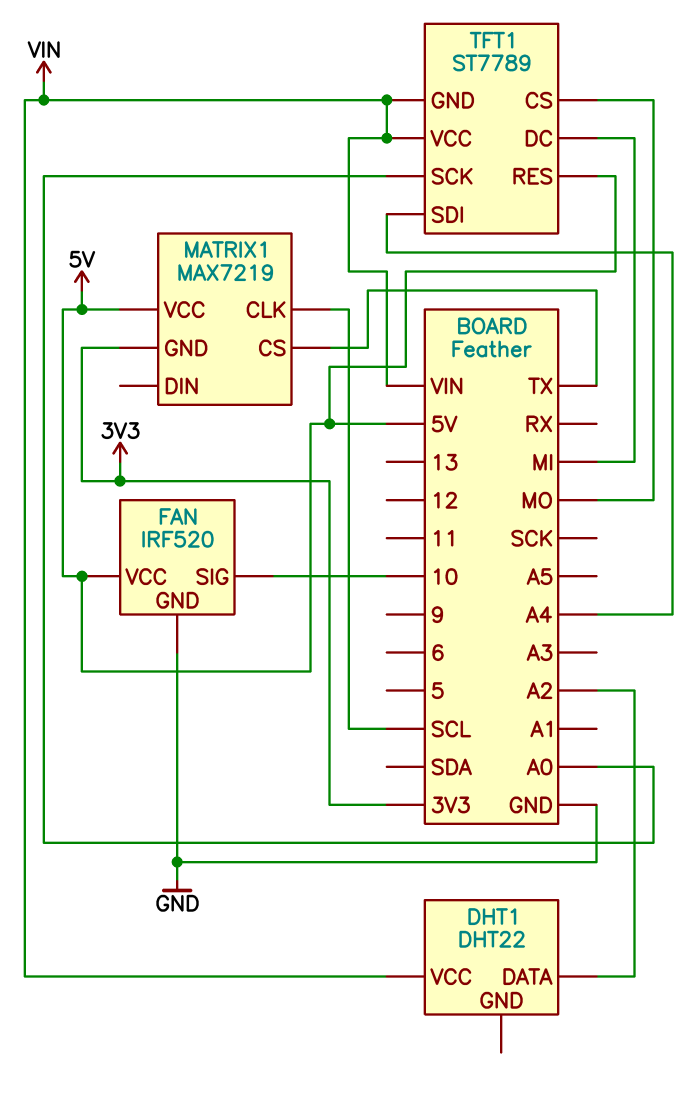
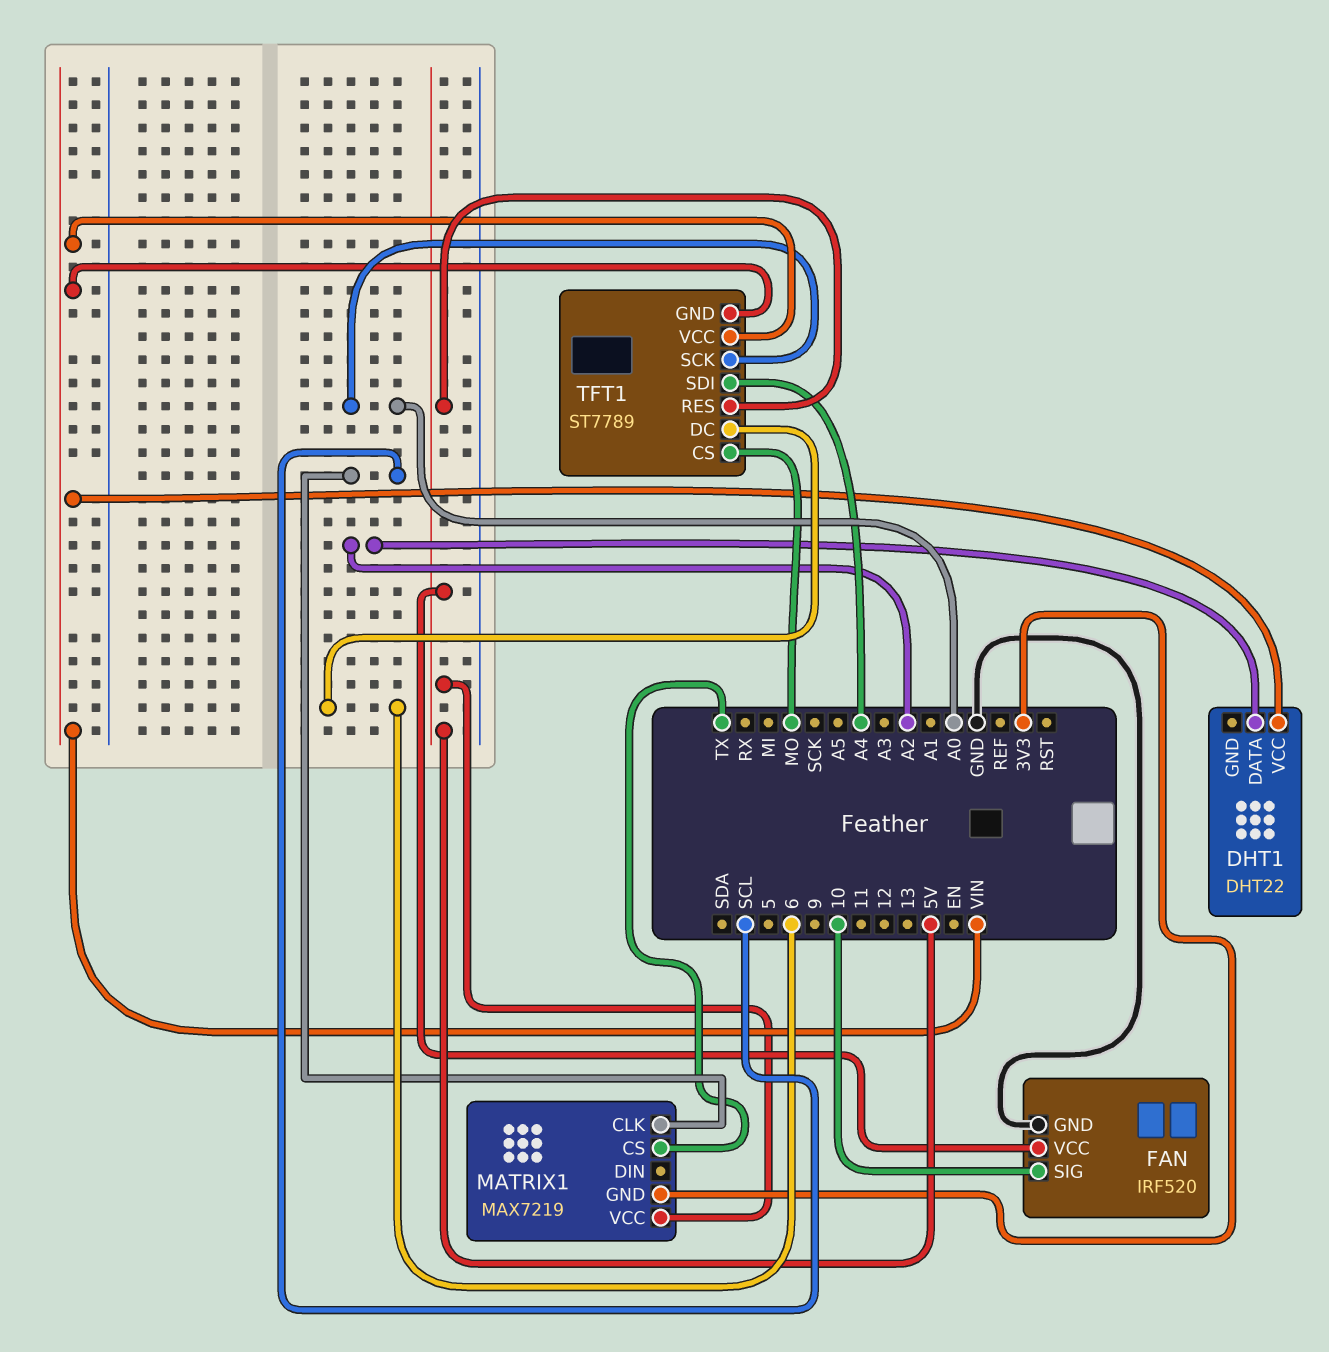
TFT1 pin DC: MI -> 6

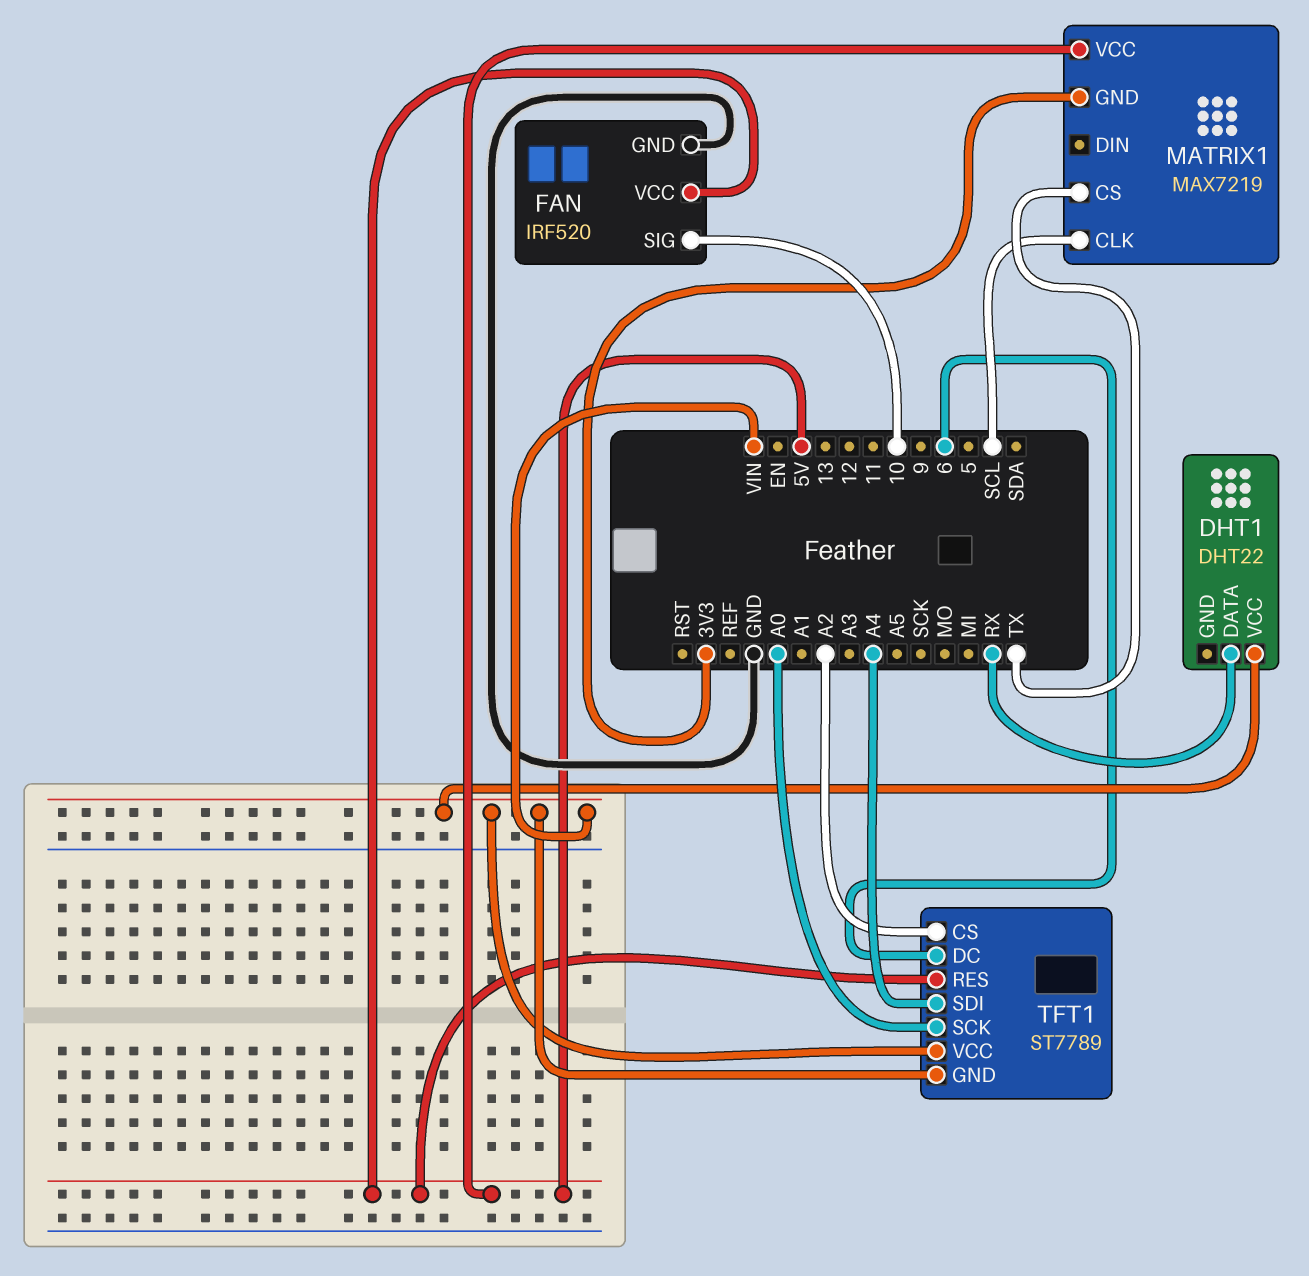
DHT1 pin DATA: A2 -> RX
TFT1 pin CS: MO -> A2

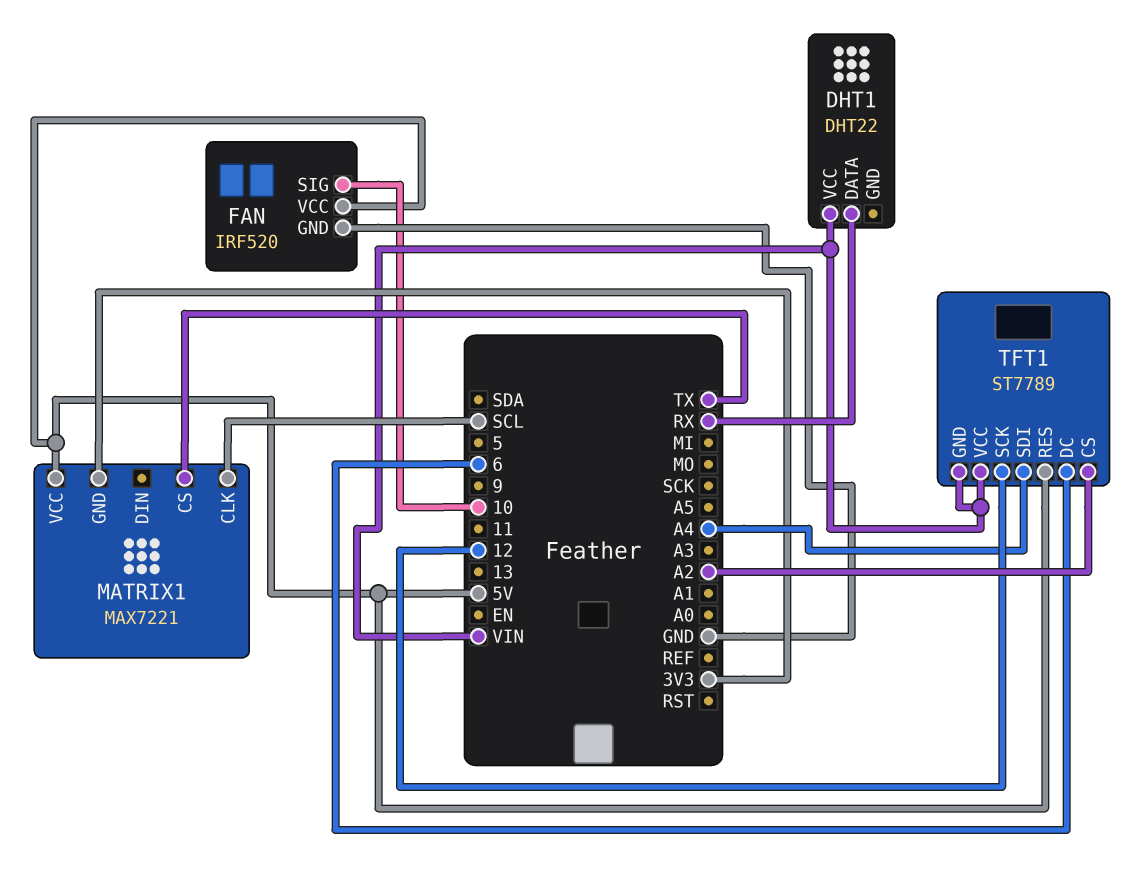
MATRIX1: MAX7219 -> MAX7221
TFT1 pin SCK: A0 -> 12

